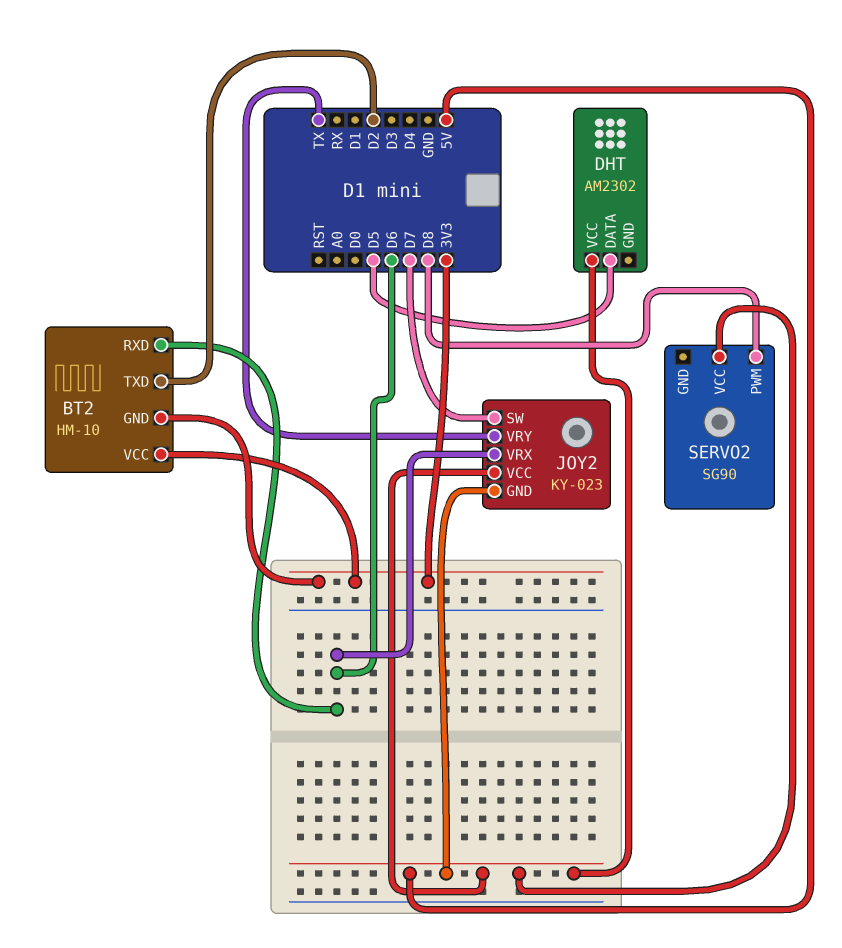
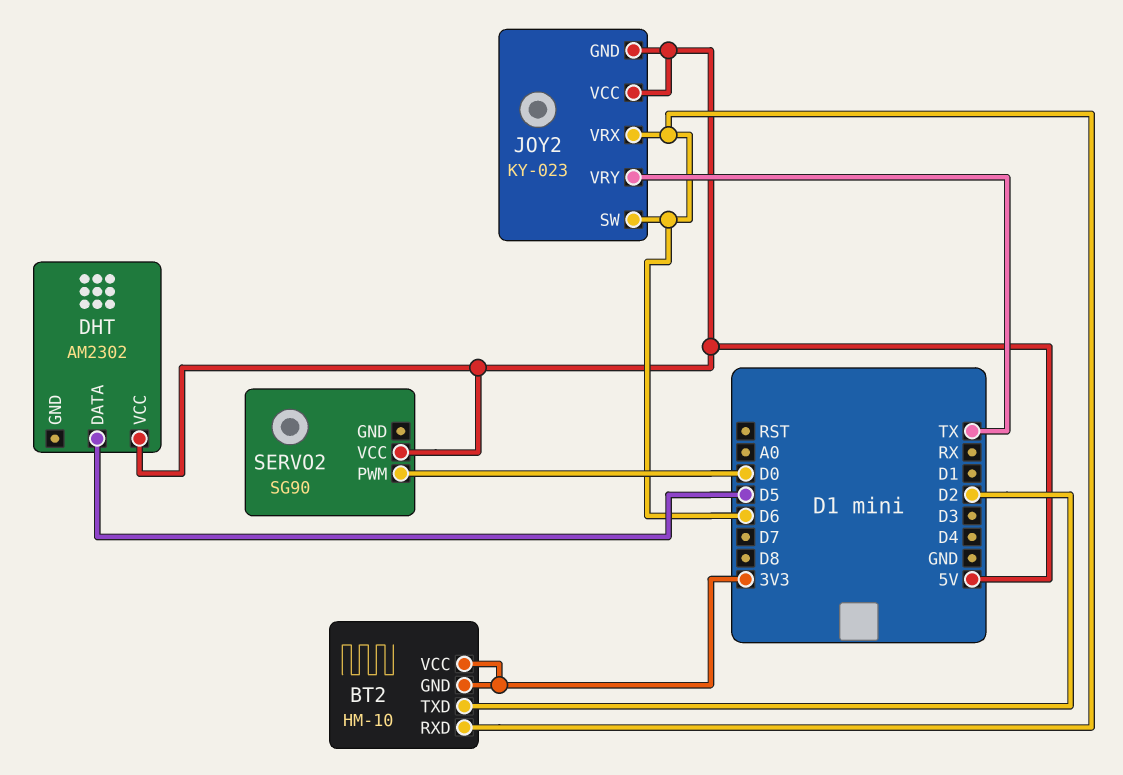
JOY2 pin SW: D7 -> D6
SERVO2 pin PWM: D8 -> D0

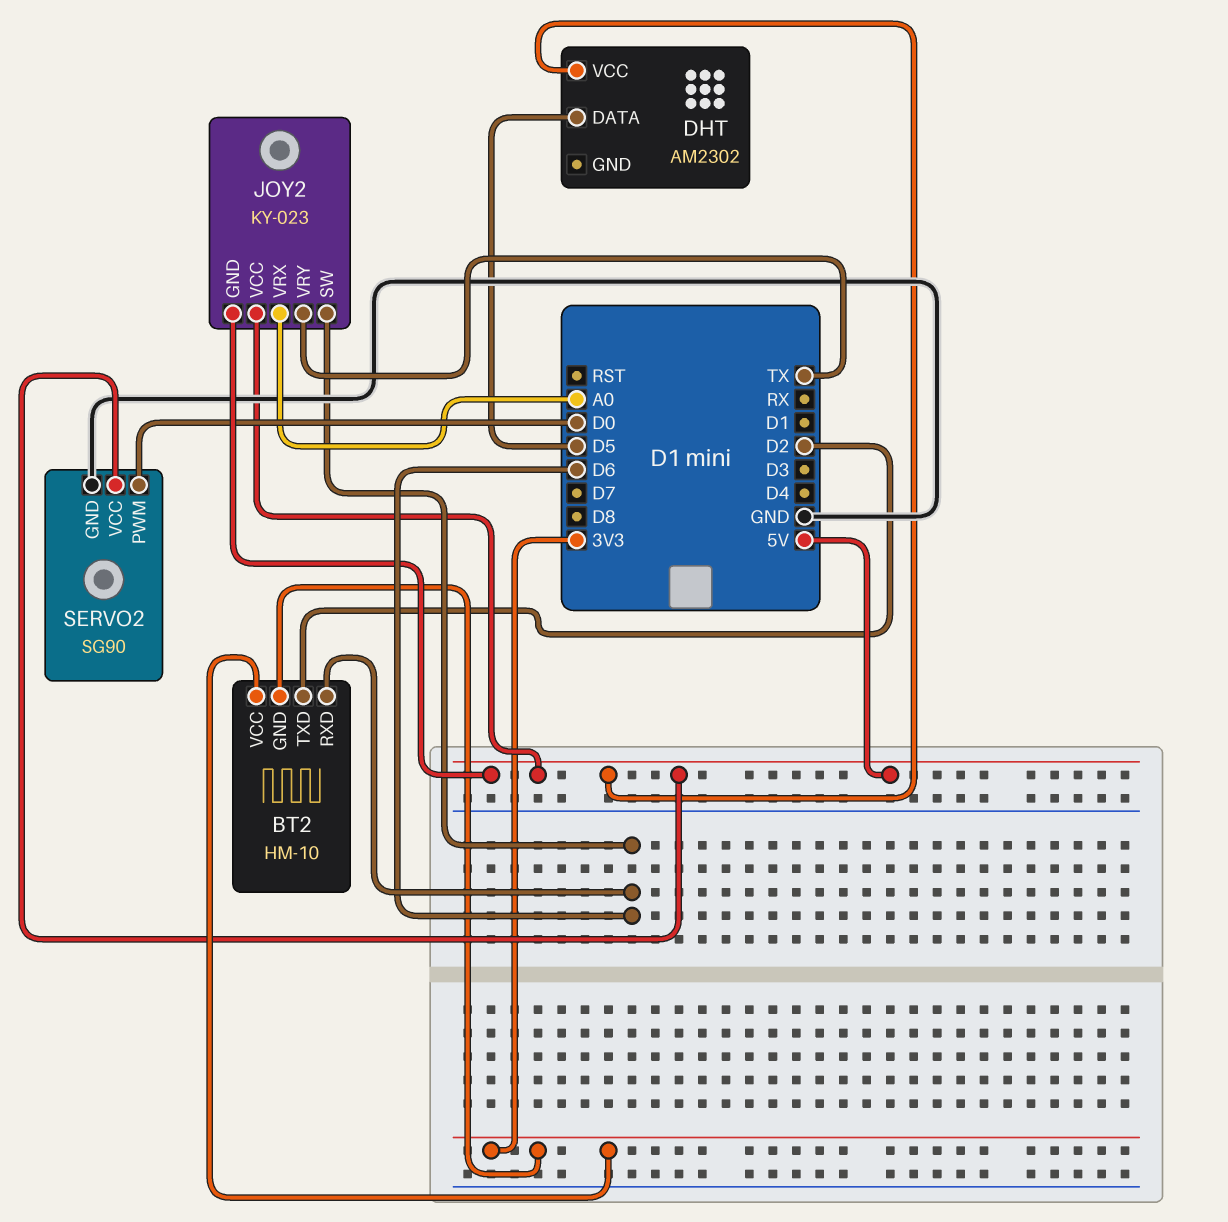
JOY2 pin VRX: D6 -> A0
SERVO2 pin GND: none -> GND

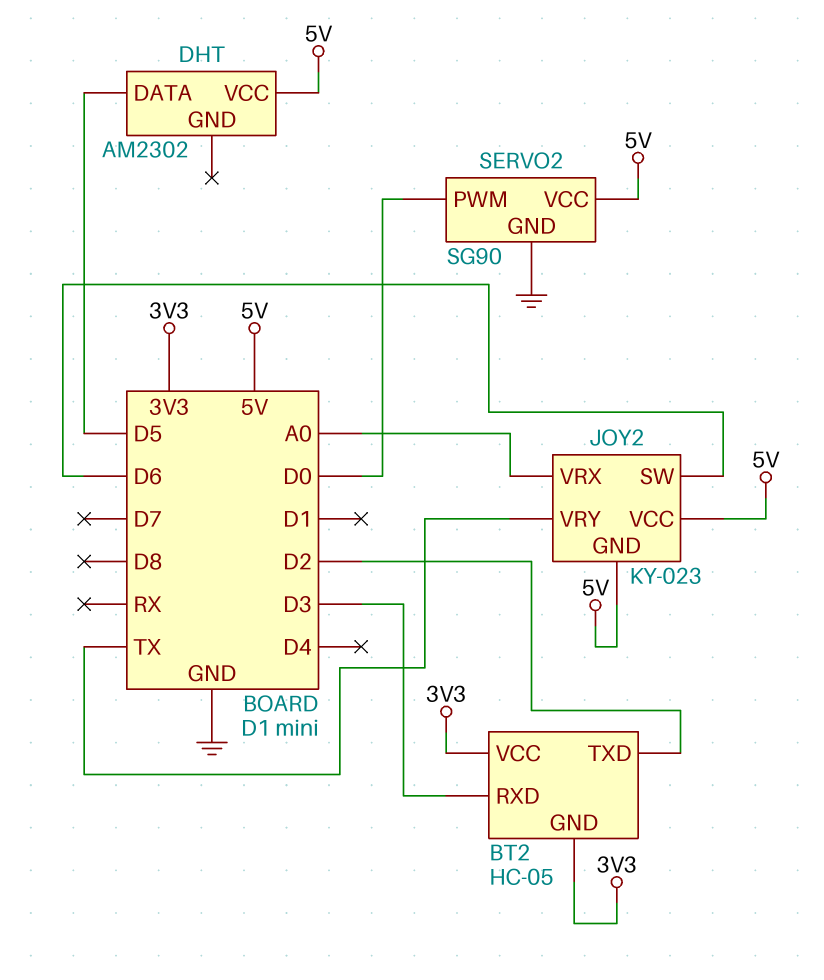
BT2: HM-10 -> HC-05
BT2 pin RXD: D6 -> D3

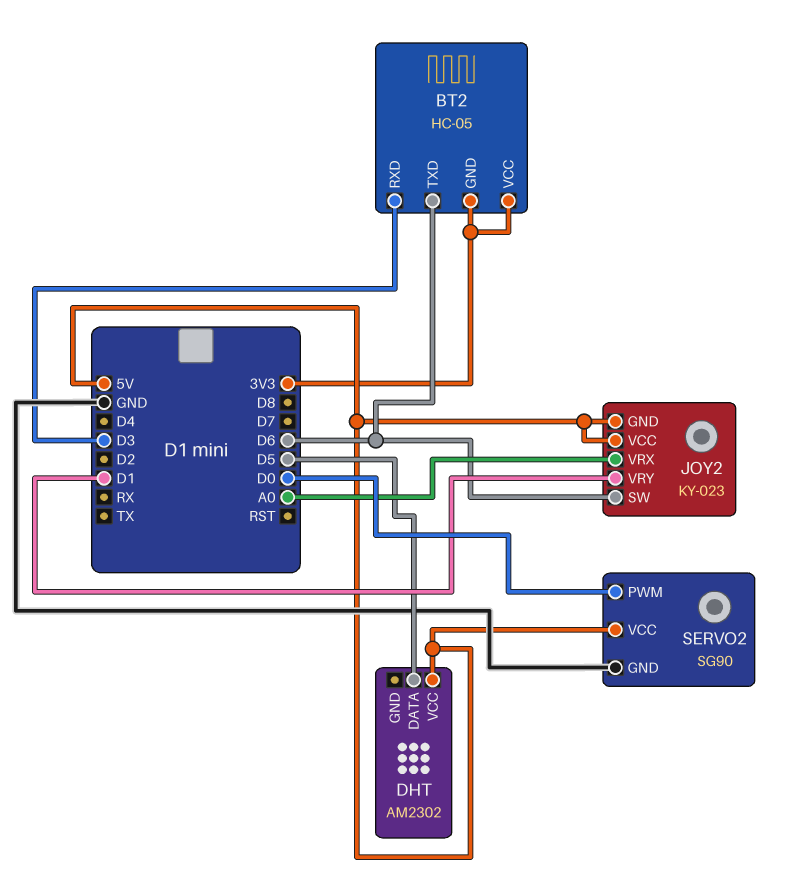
BT2 pin TXD: D2 -> D6
JOY2 pin VRY: TX -> D1

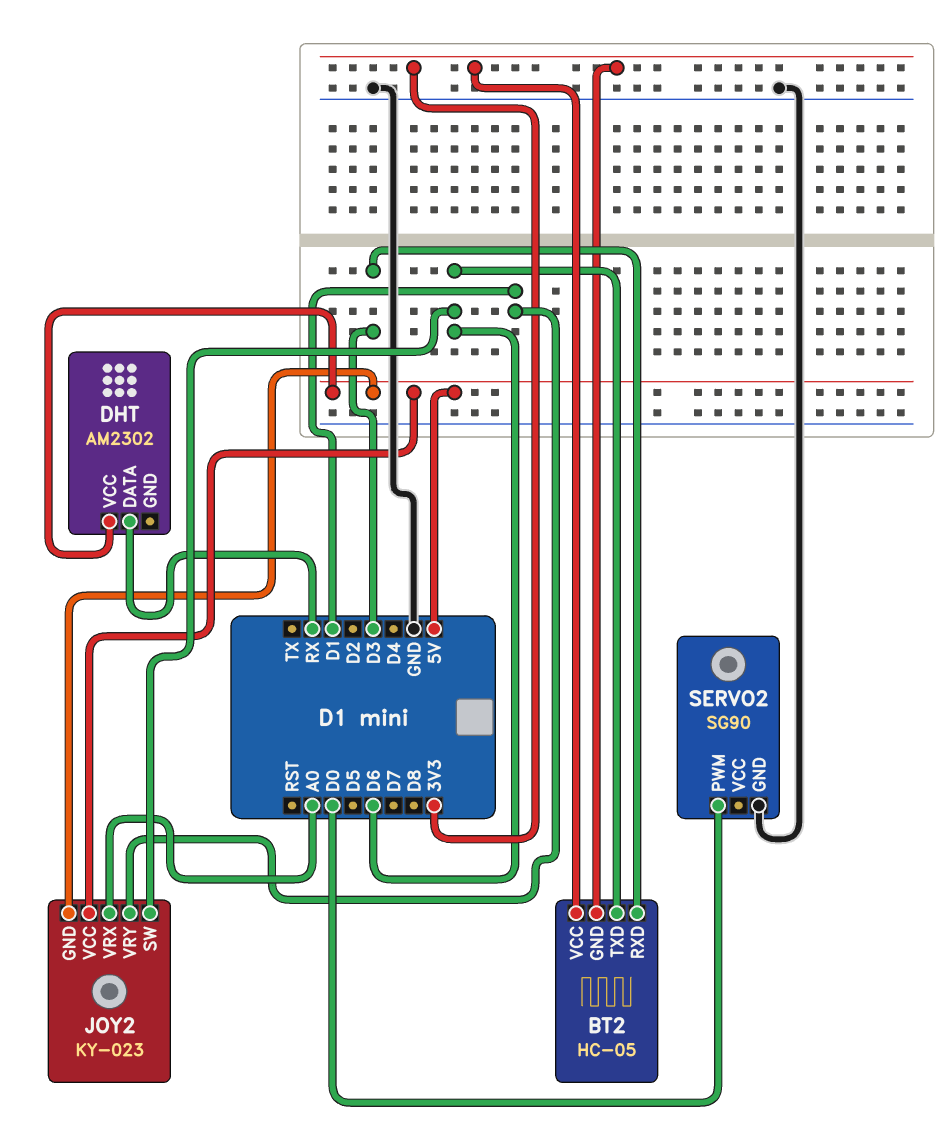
DHT pin DATA: D5 -> RX
SERVO2 pin VCC: 5V -> none

